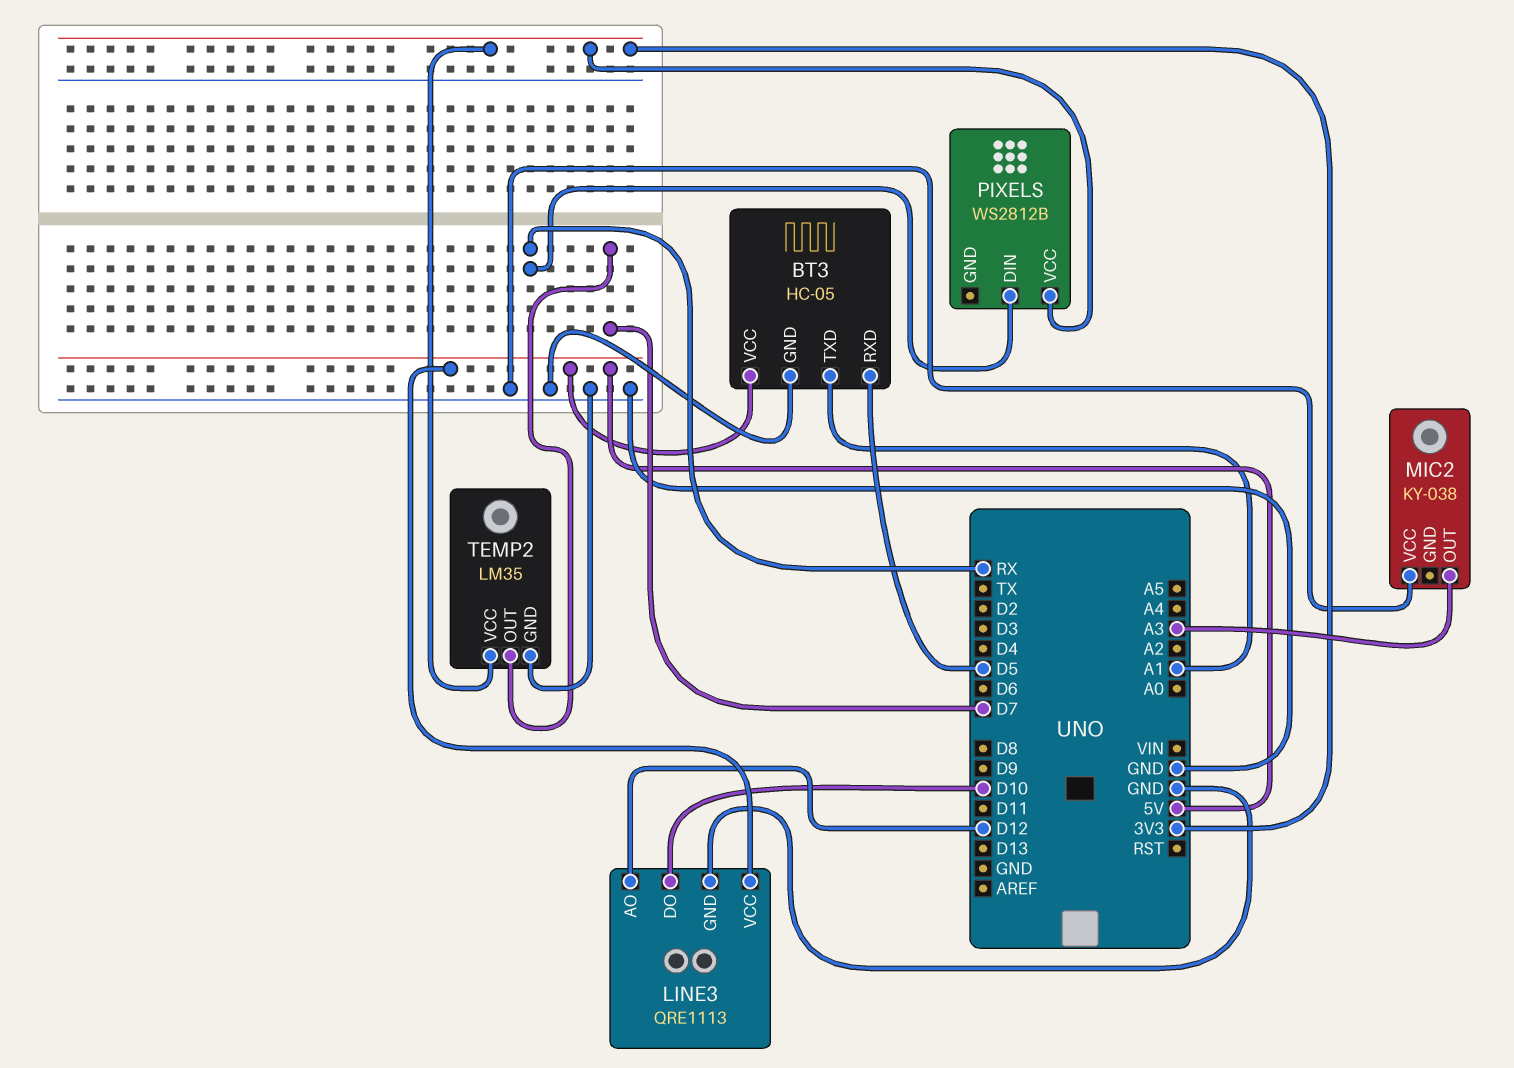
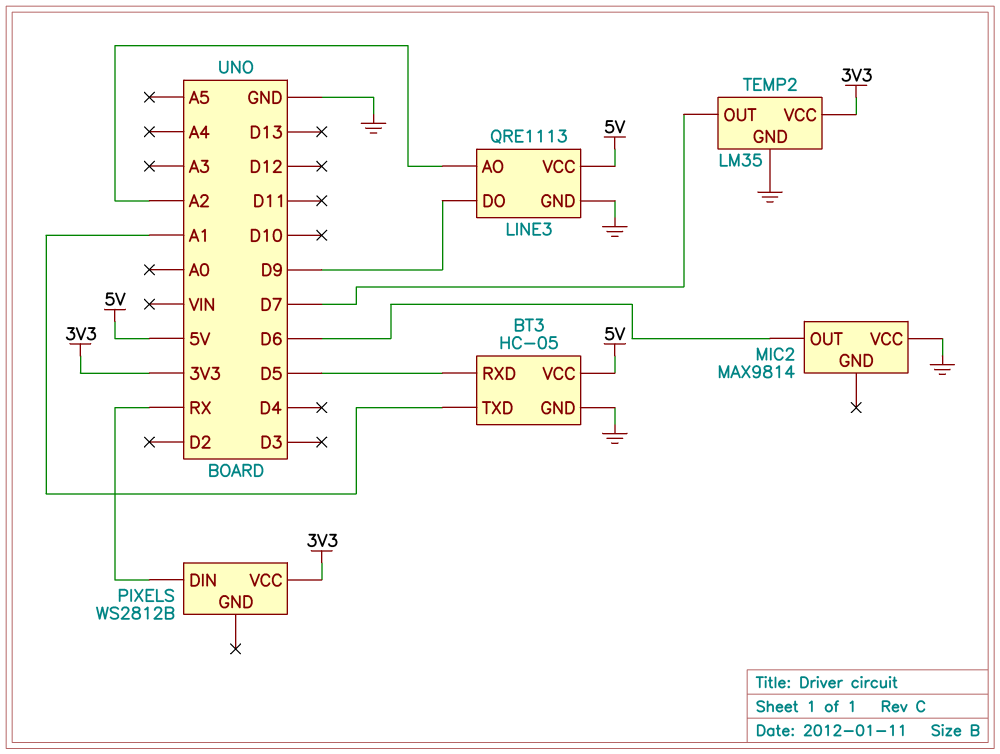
LINE3 pin AO: D12 -> A2
LINE3 pin DO: D10 -> D9
MIC2: KY-038 -> MAX9814
MIC2 pin OUT: A3 -> D6

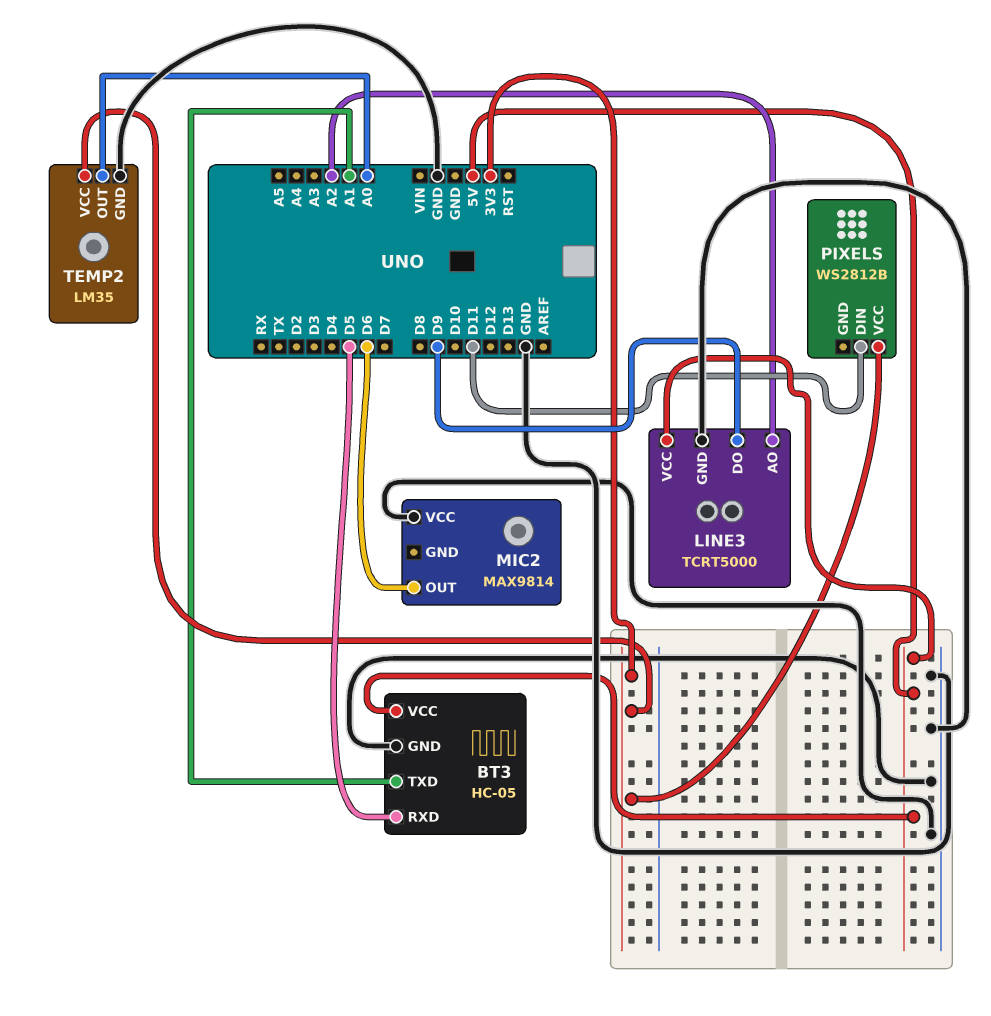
LINE3: QRE1113 -> TCRT5000
PIXELS pin DIN: RX -> D11
TEMP2 pin OUT: D7 -> A0

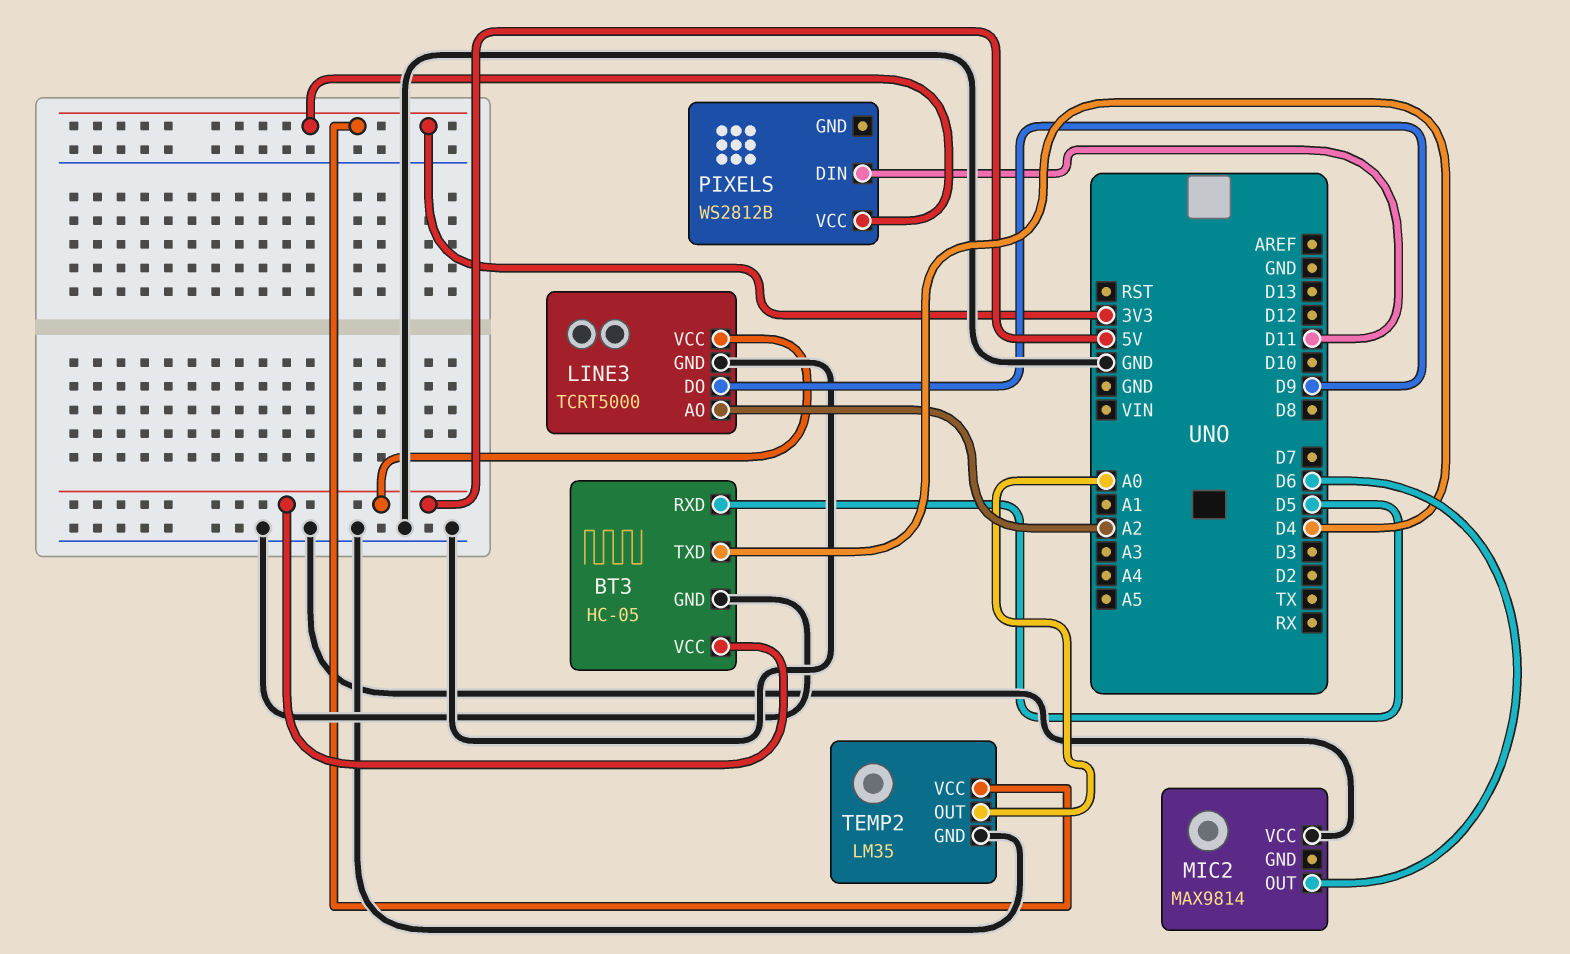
BT3 pin TXD: A1 -> D4

